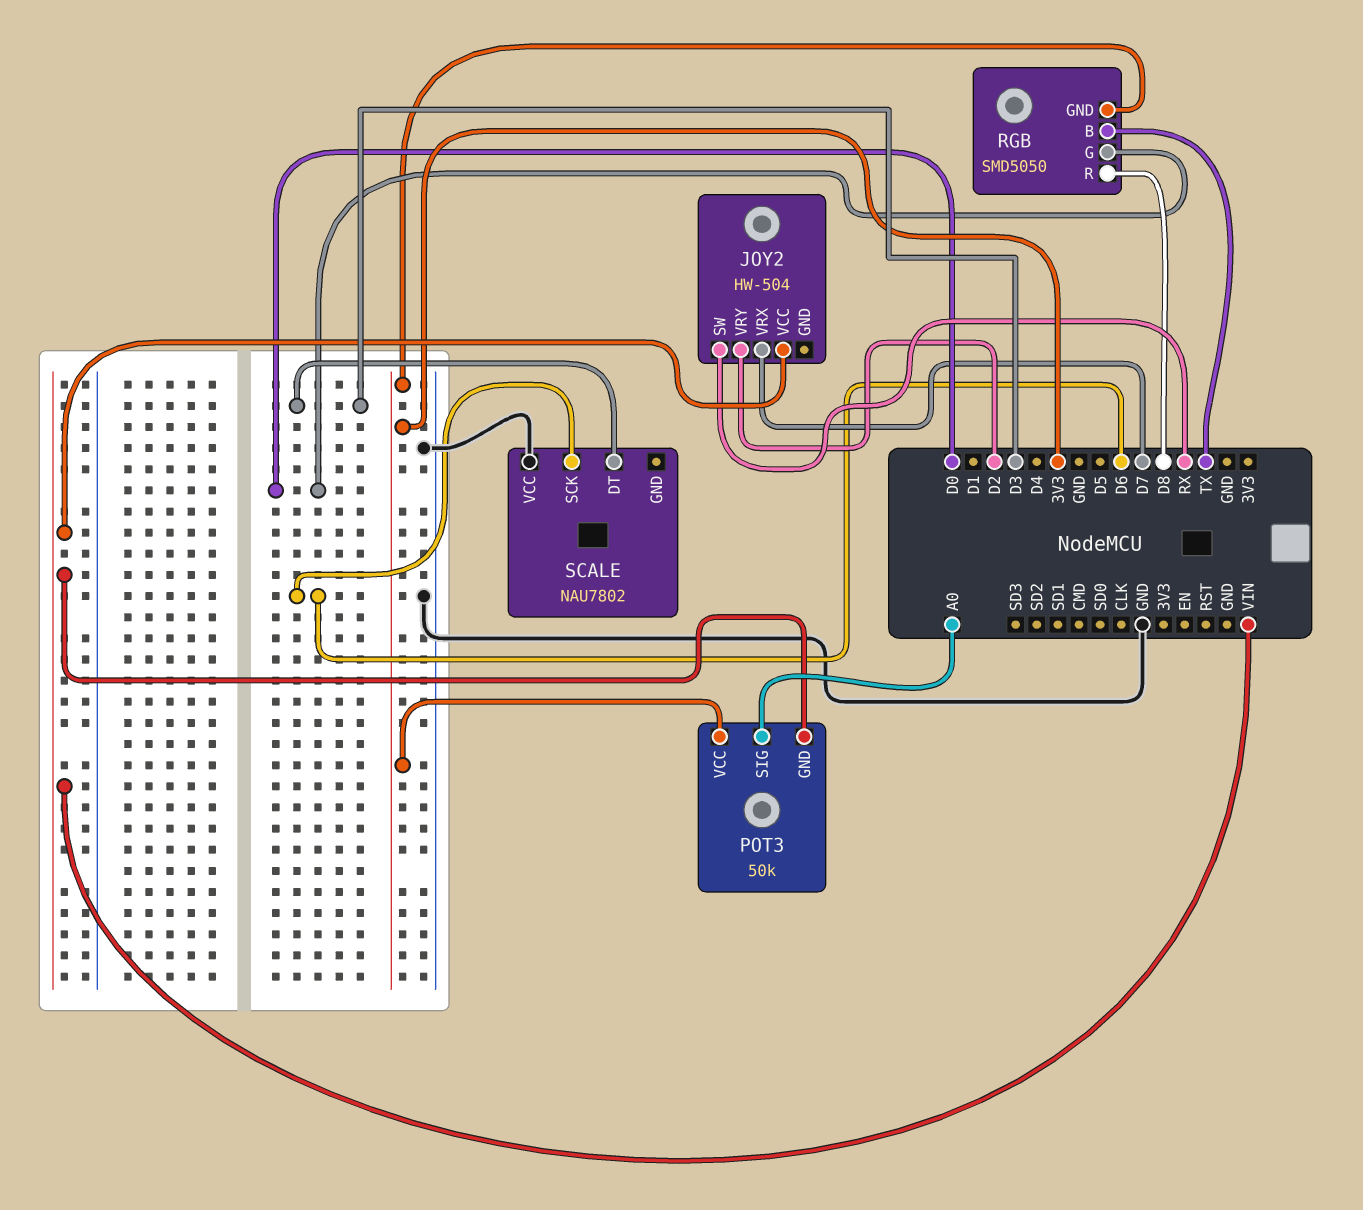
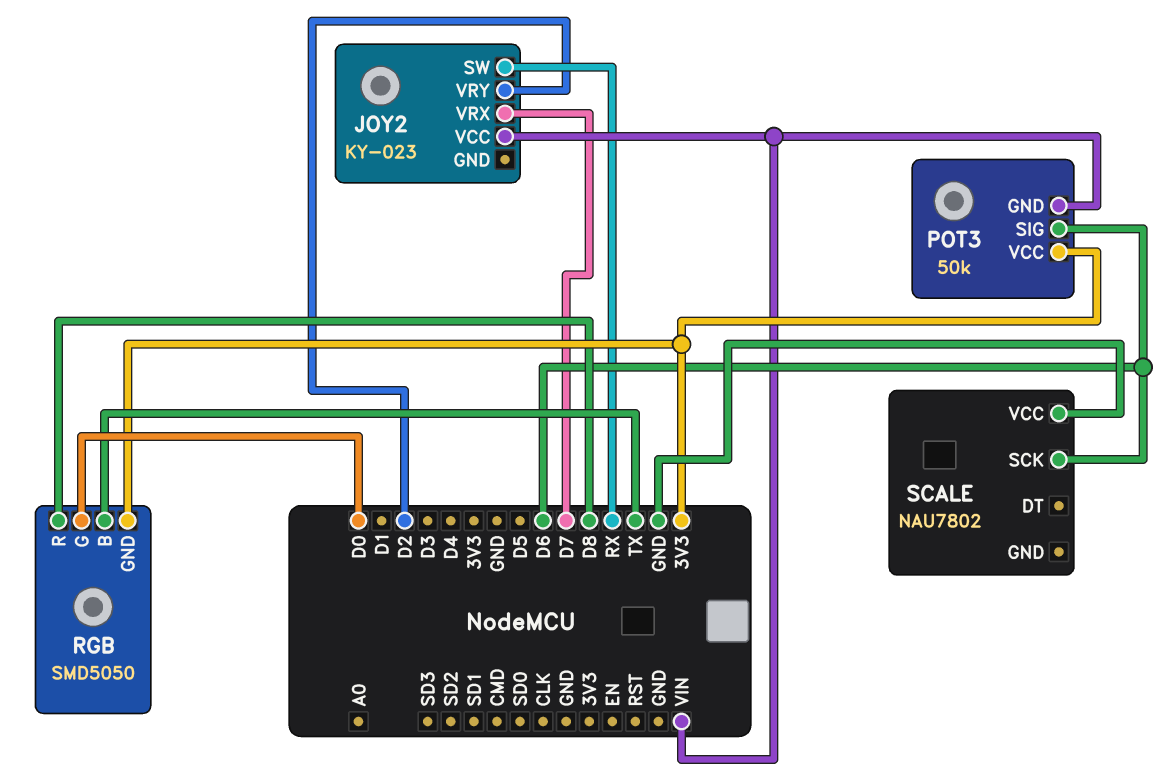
JOY2: HW-504 -> KY-023
POT3 pin SIG: A0 -> D6
SCALE pin DT: D3 -> none

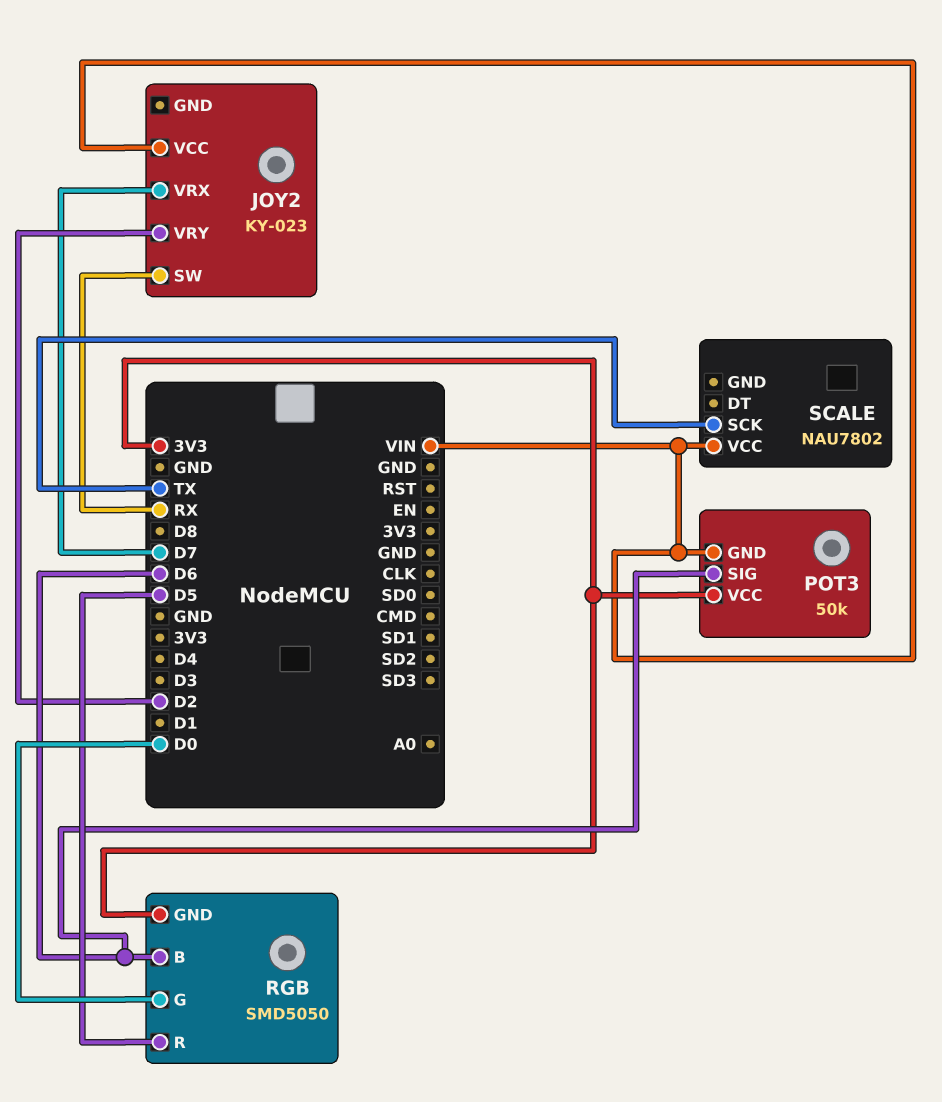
RGB pin B: TX -> D6
RGB pin R: D8 -> D5
SCALE pin SCK: D6 -> TX
SCALE pin VCC: GND -> VIN

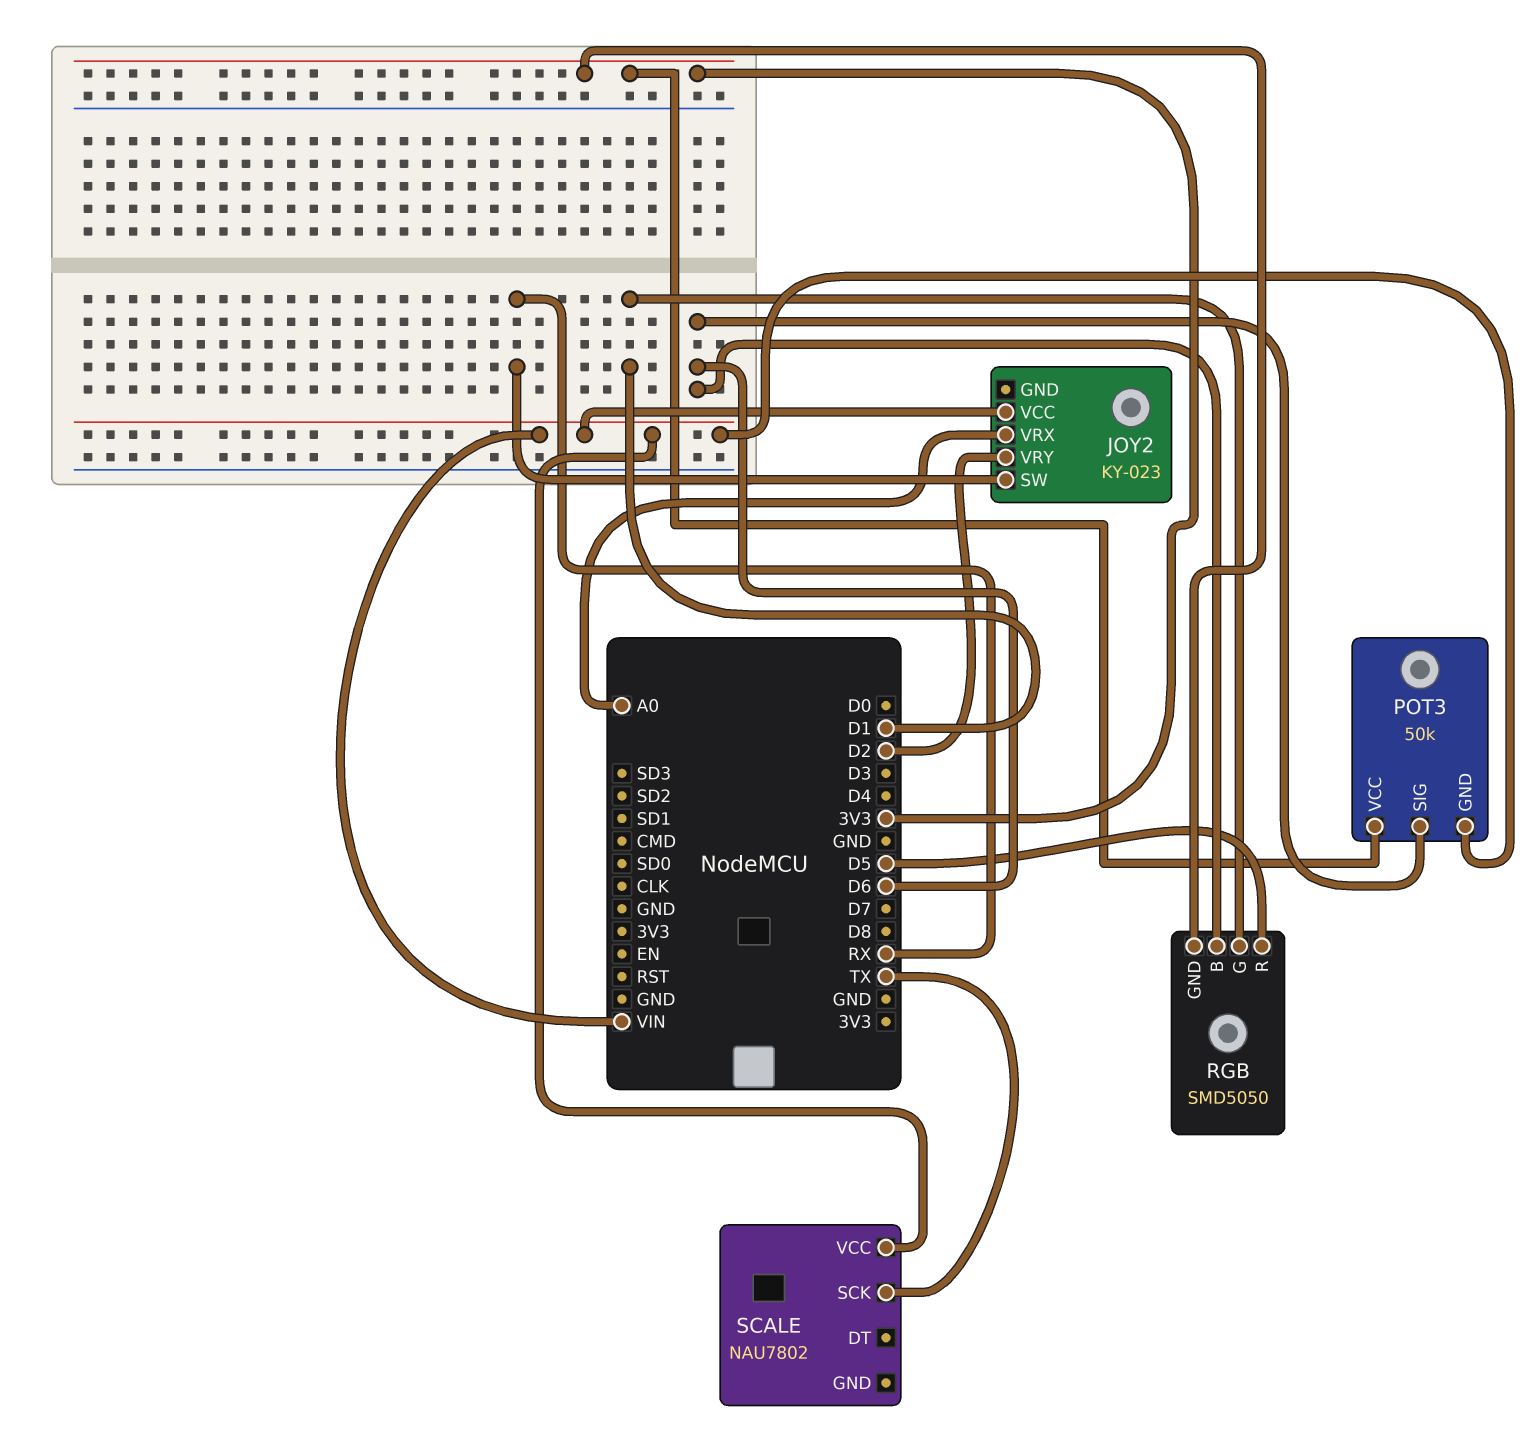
JOY2 pin VRX: D7 -> A0
RGB pin G: D0 -> D1

